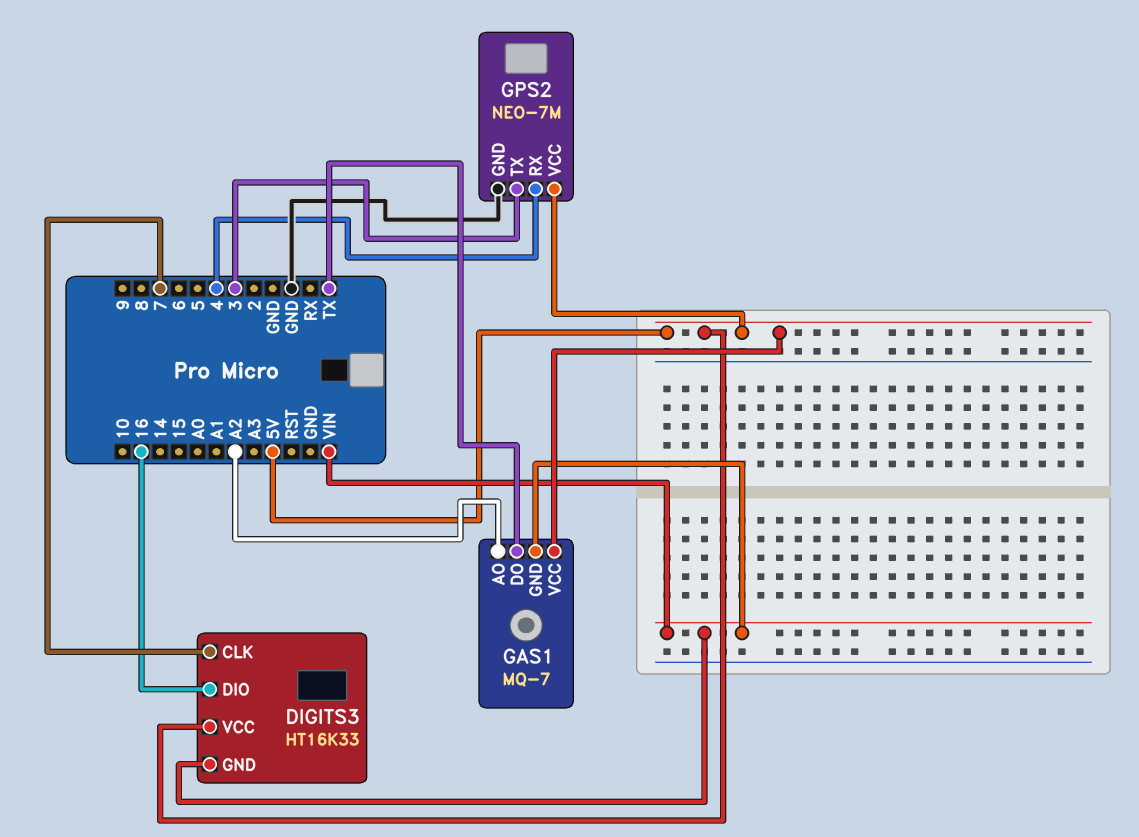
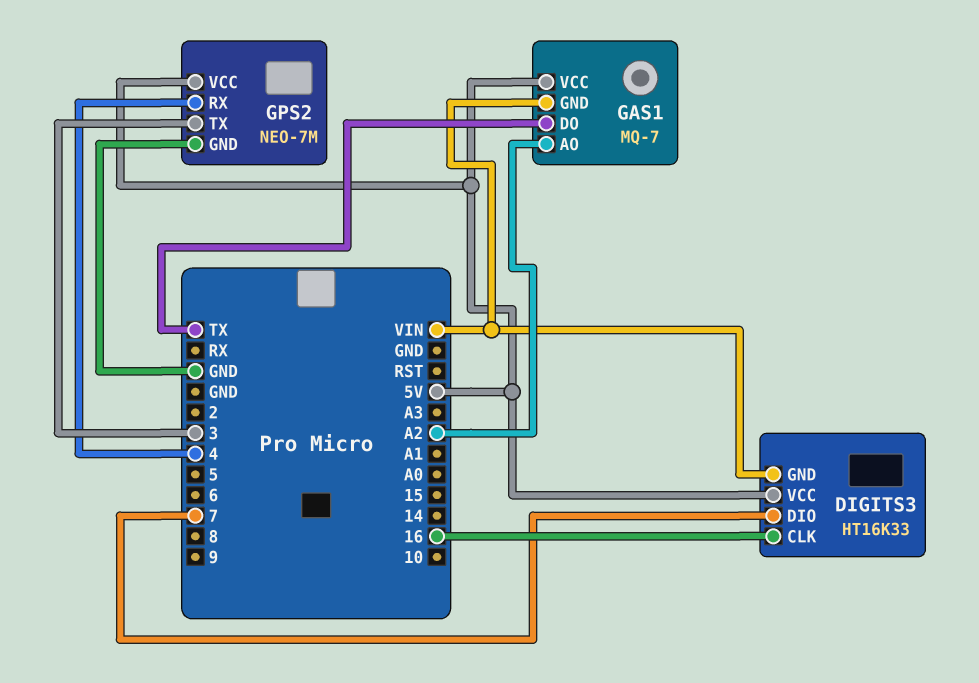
DIGITS3 pin CLK: 7 -> 16
DIGITS3 pin DIO: 16 -> 7

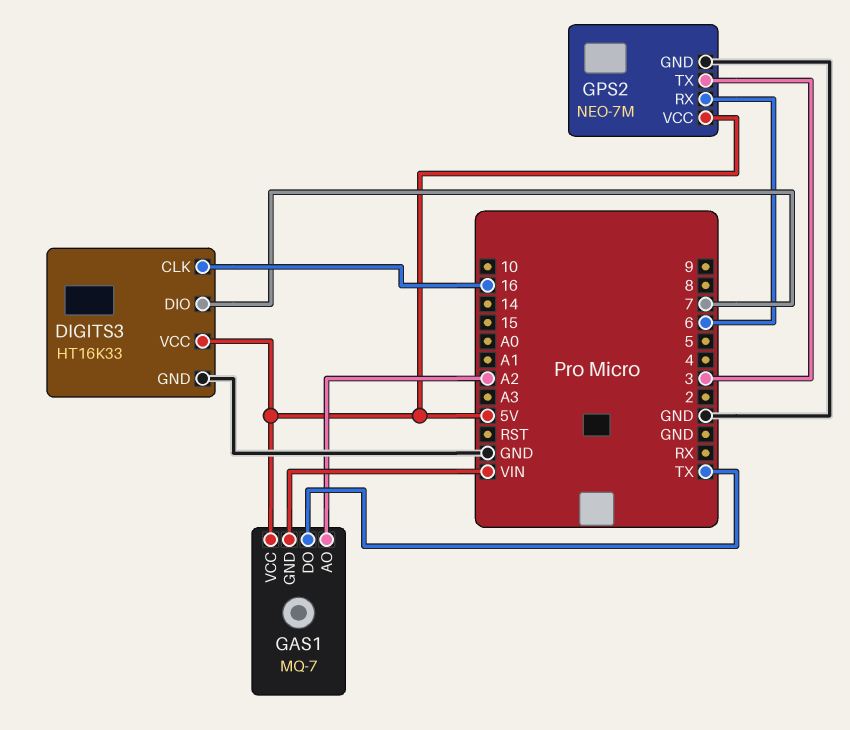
DIGITS3 pin GND: VIN -> GND
GPS2 pin RX: 4 -> 6

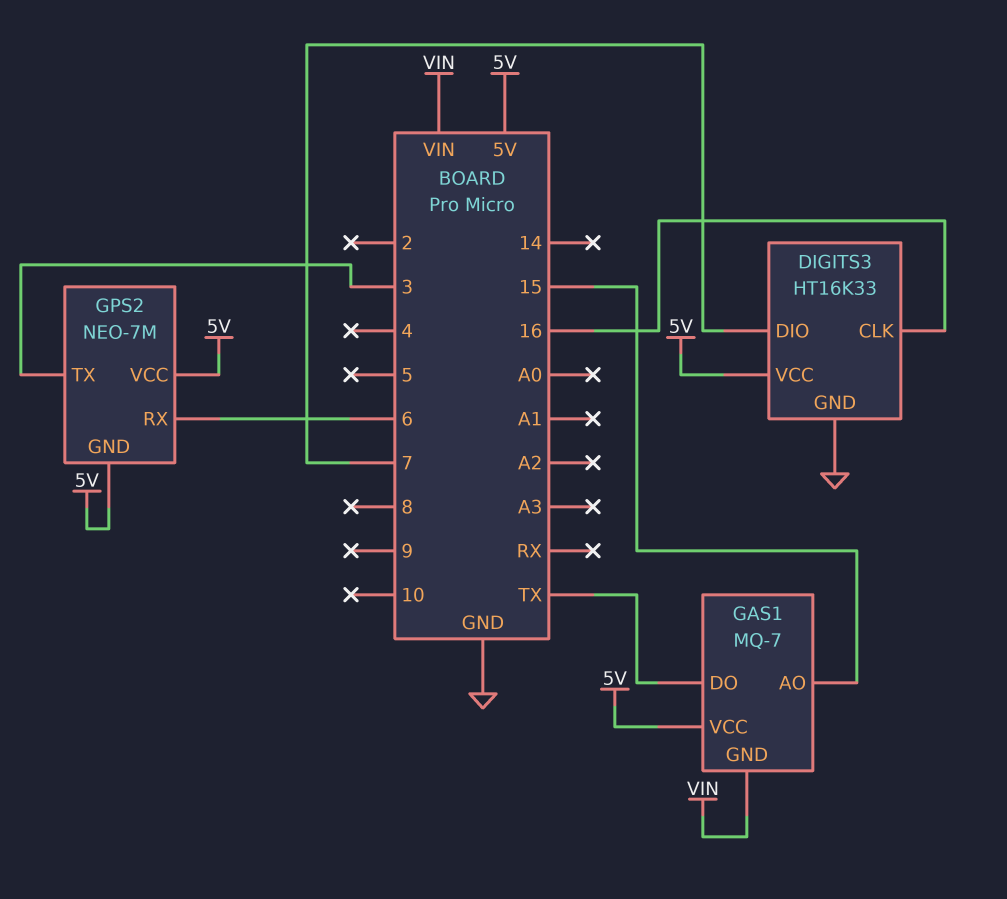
GAS1 pin AO: A2 -> 15
GPS2 pin GND: GND -> 5V

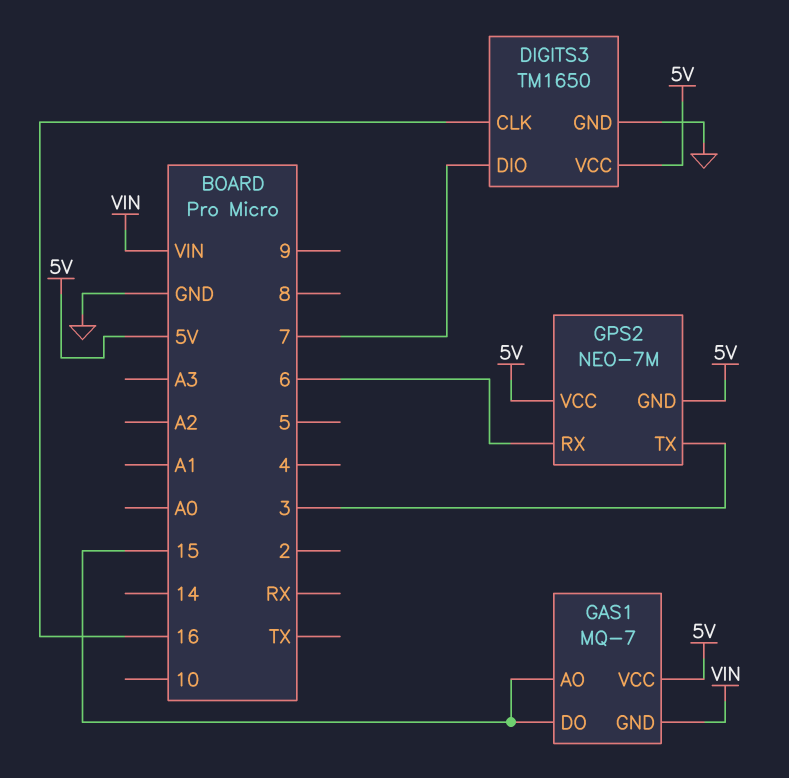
DIGITS3: HT16K33 -> TM1650
GAS1 pin DO: TX -> 15

